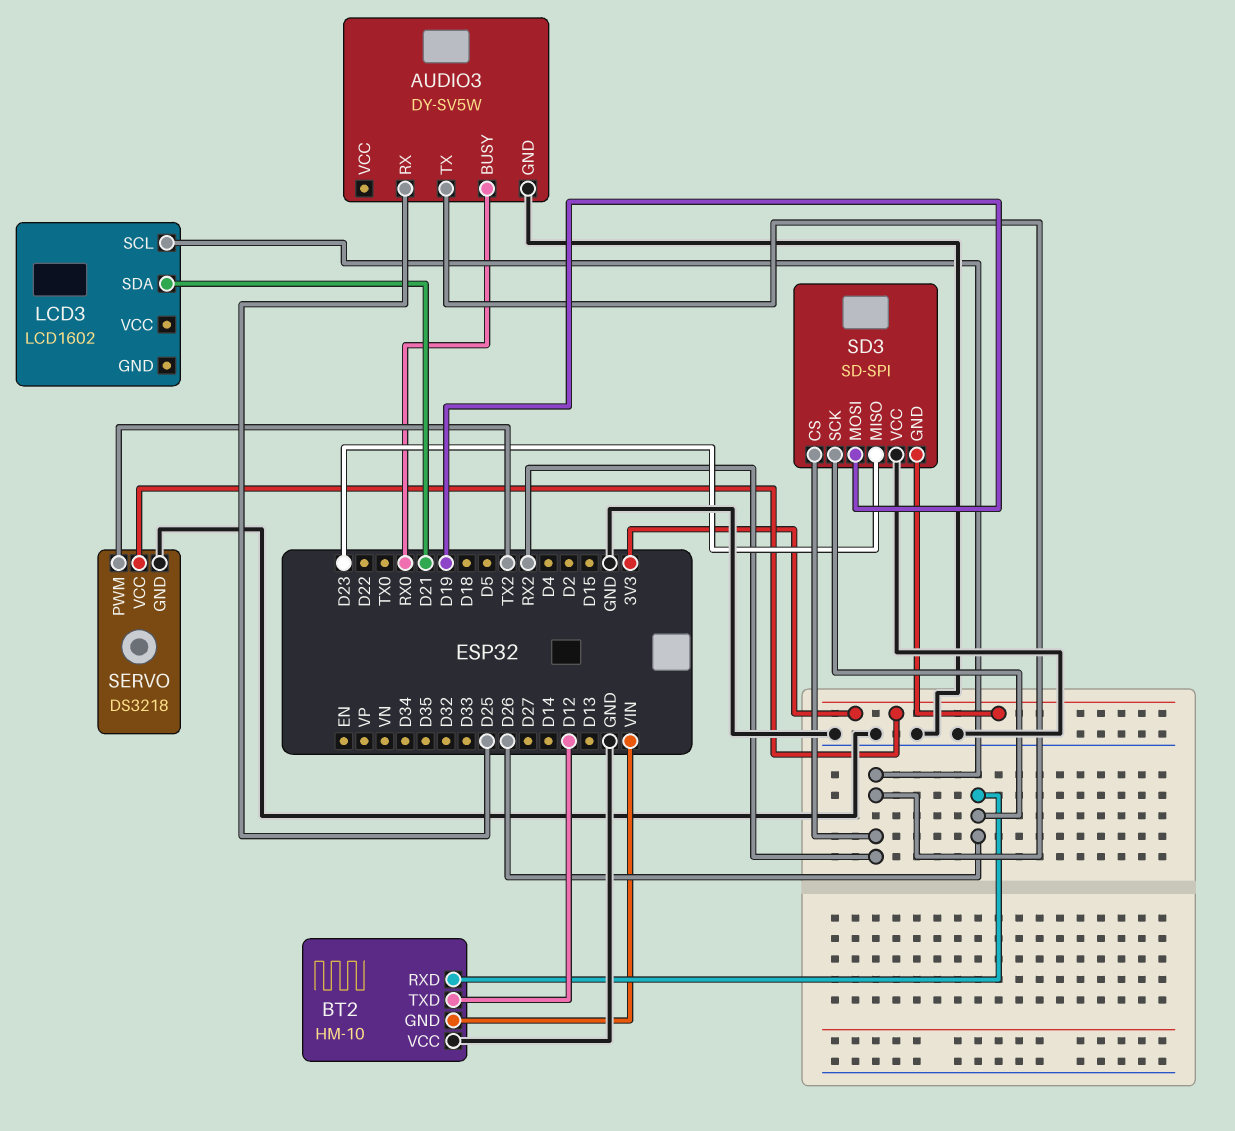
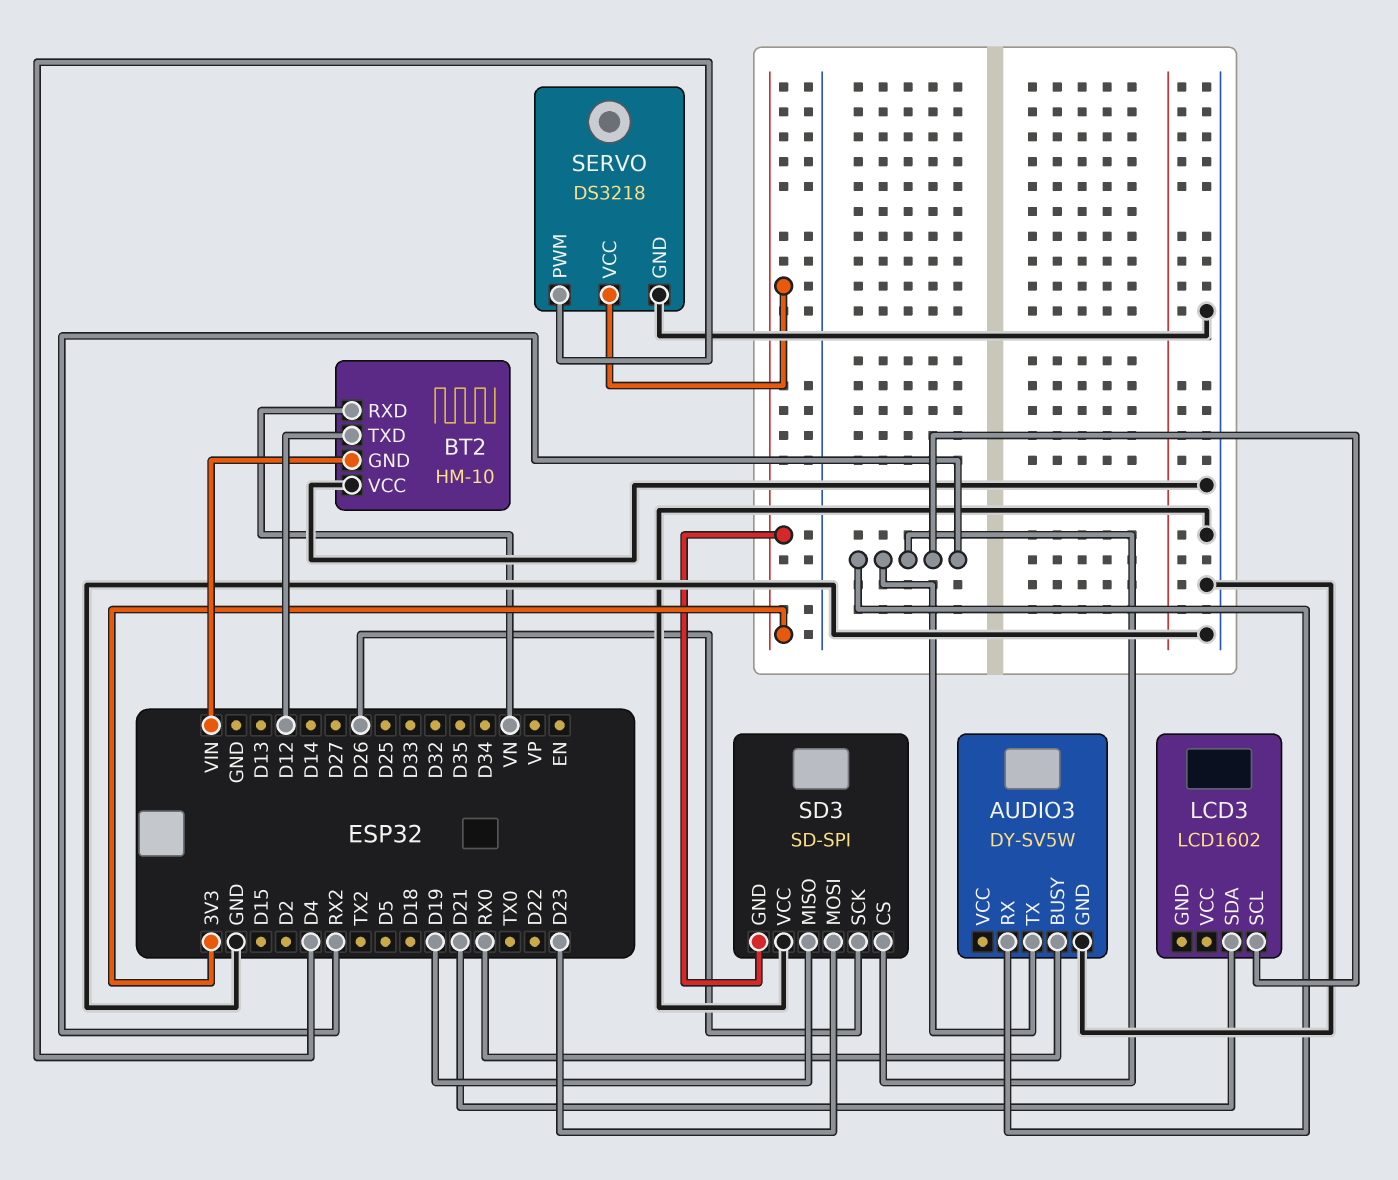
AUDIO3 pin RX: D25 -> RX2
BT2 pin RXD: D26 -> VN
SD3 pin MISO: D23 -> D19
SD3 pin MOSI: D19 -> D23
SERVO pin PWM: TX2 -> D4

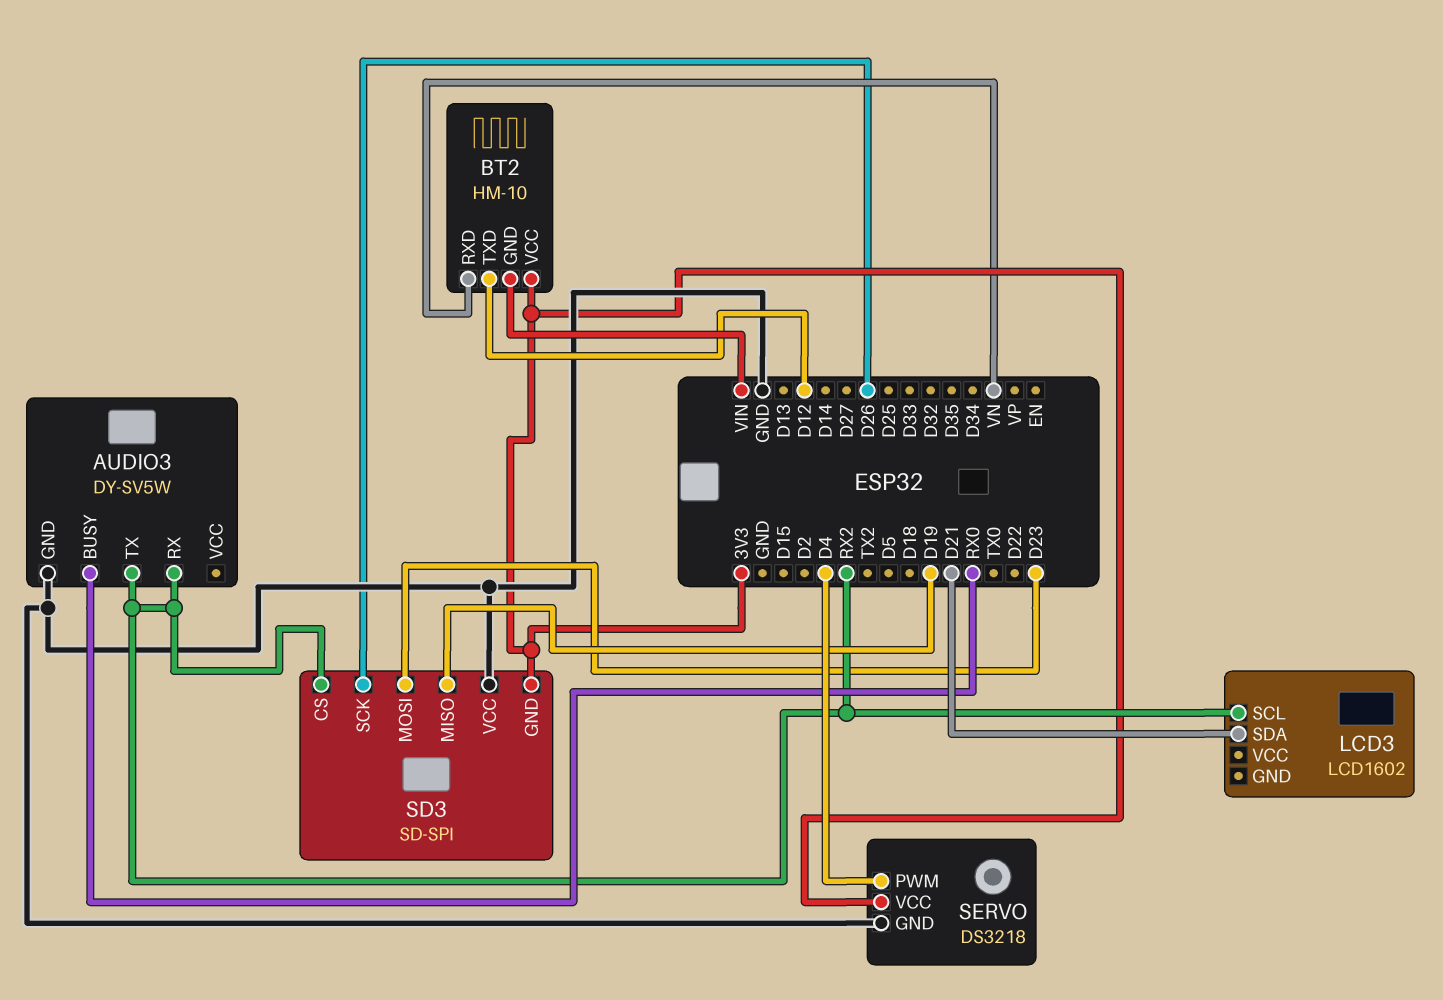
BT2 pin VCC: GND -> 3V3

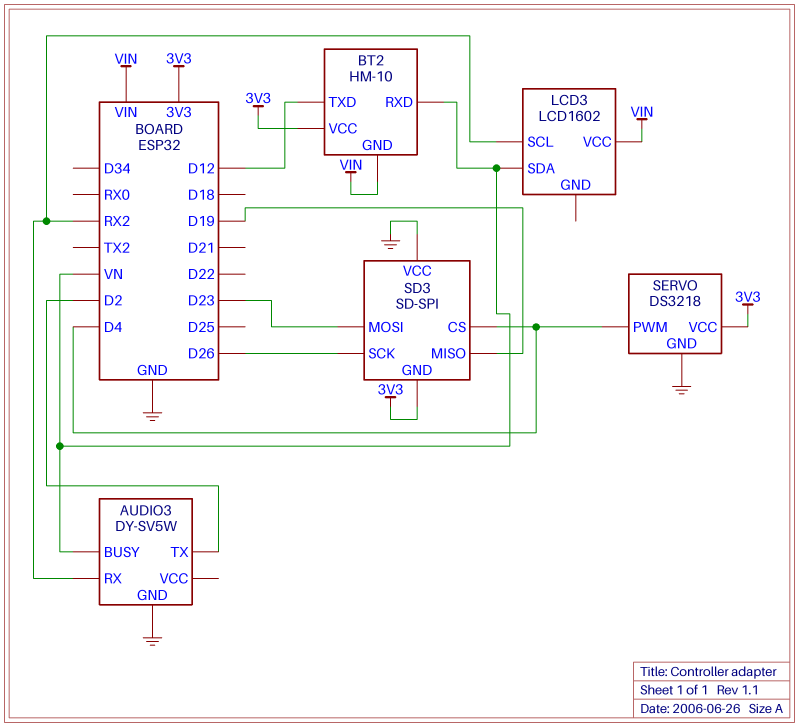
AUDIO3 pin BUSY: RX0 -> VN
AUDIO3 pin TX: RX2 -> D2
LCD3 pin SDA: D21 -> VN
LCD3 pin VCC: none -> VIN
SD3 pin CS: RX2 -> D4

